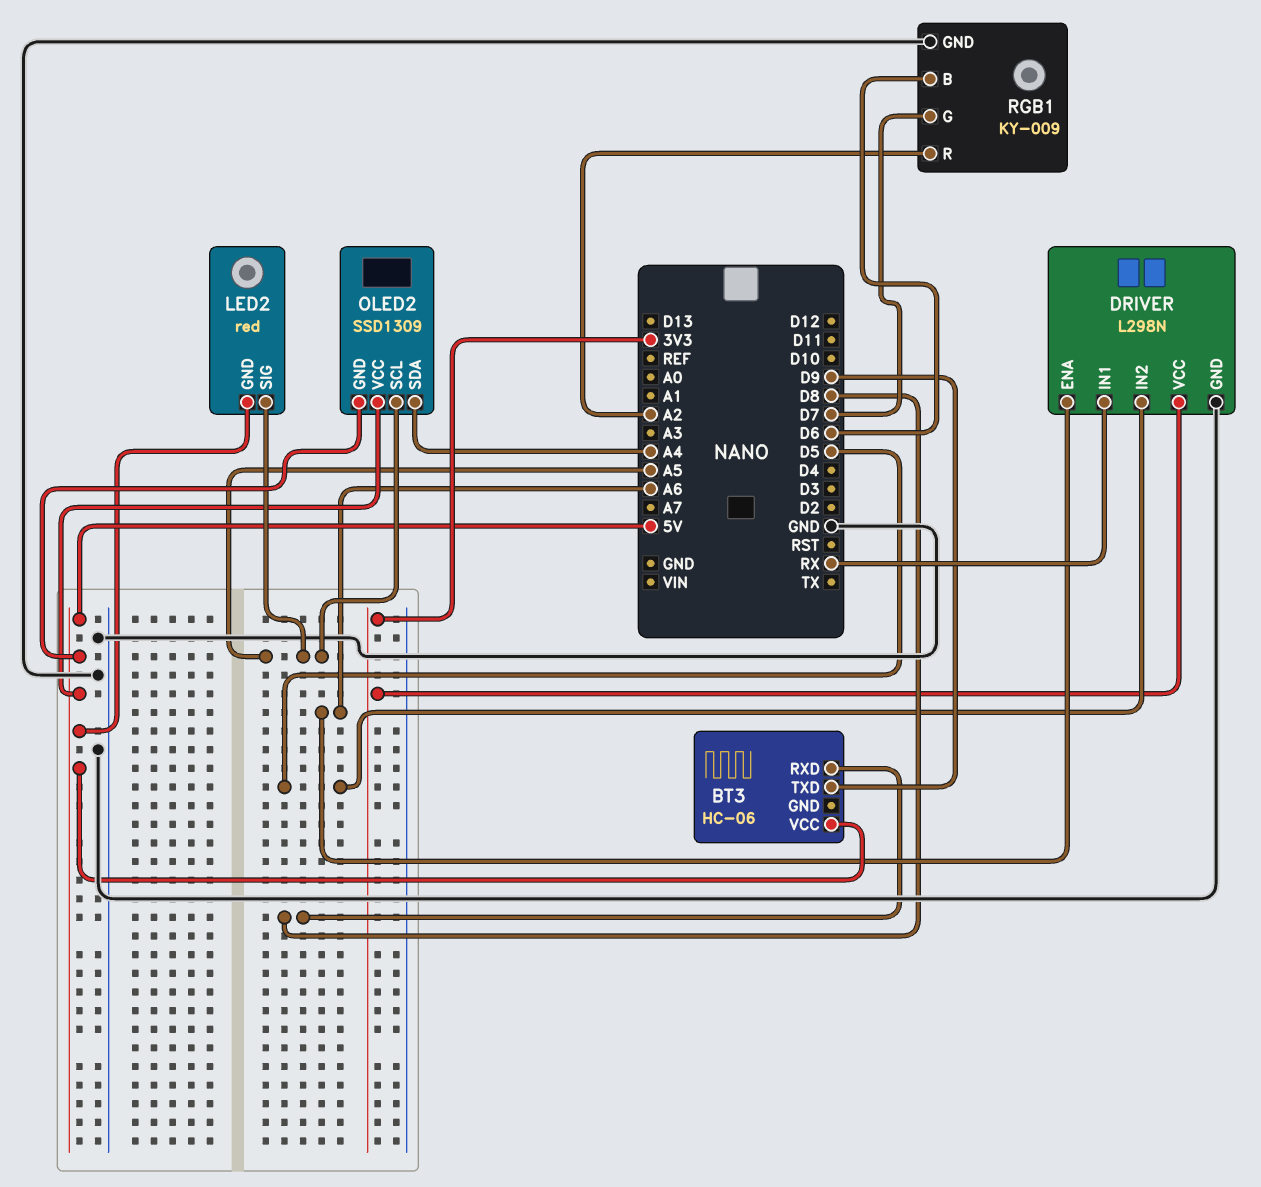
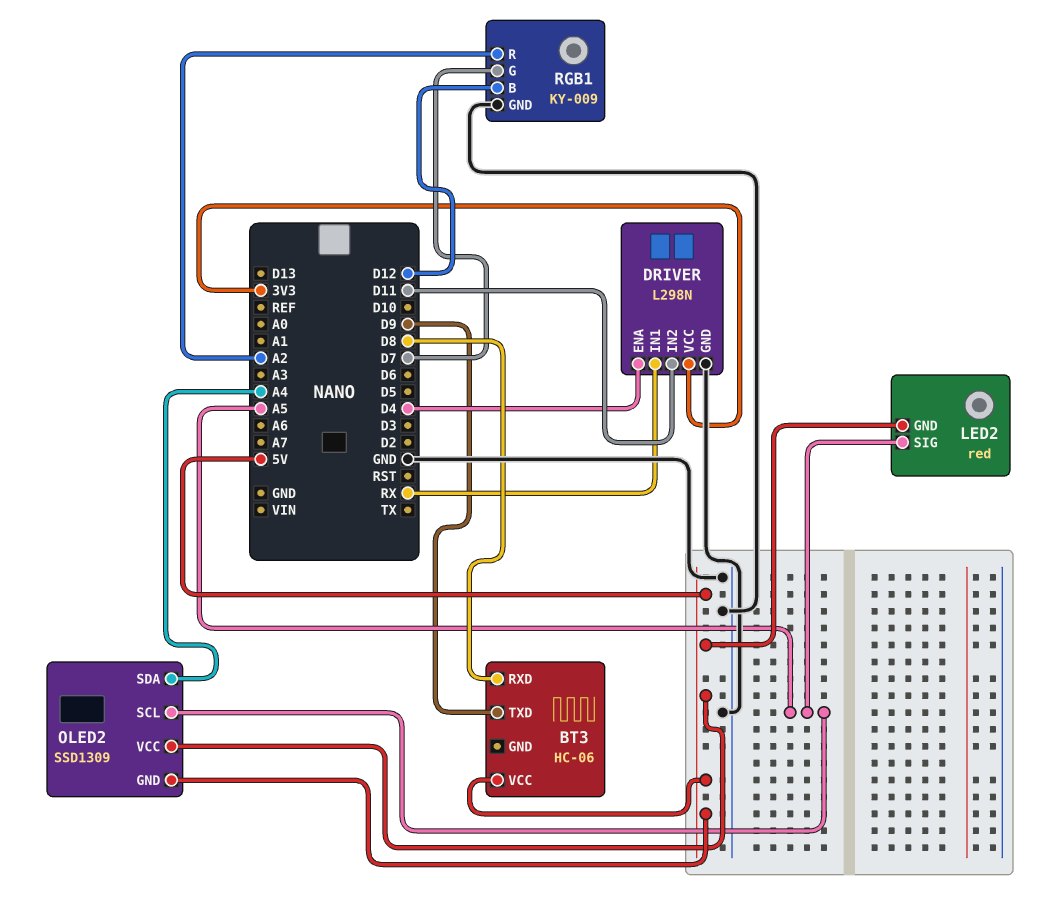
DRIVER pin ENA: A6 -> D4
DRIVER pin IN2: D5 -> D11
RGB1 pin B: D6 -> D12

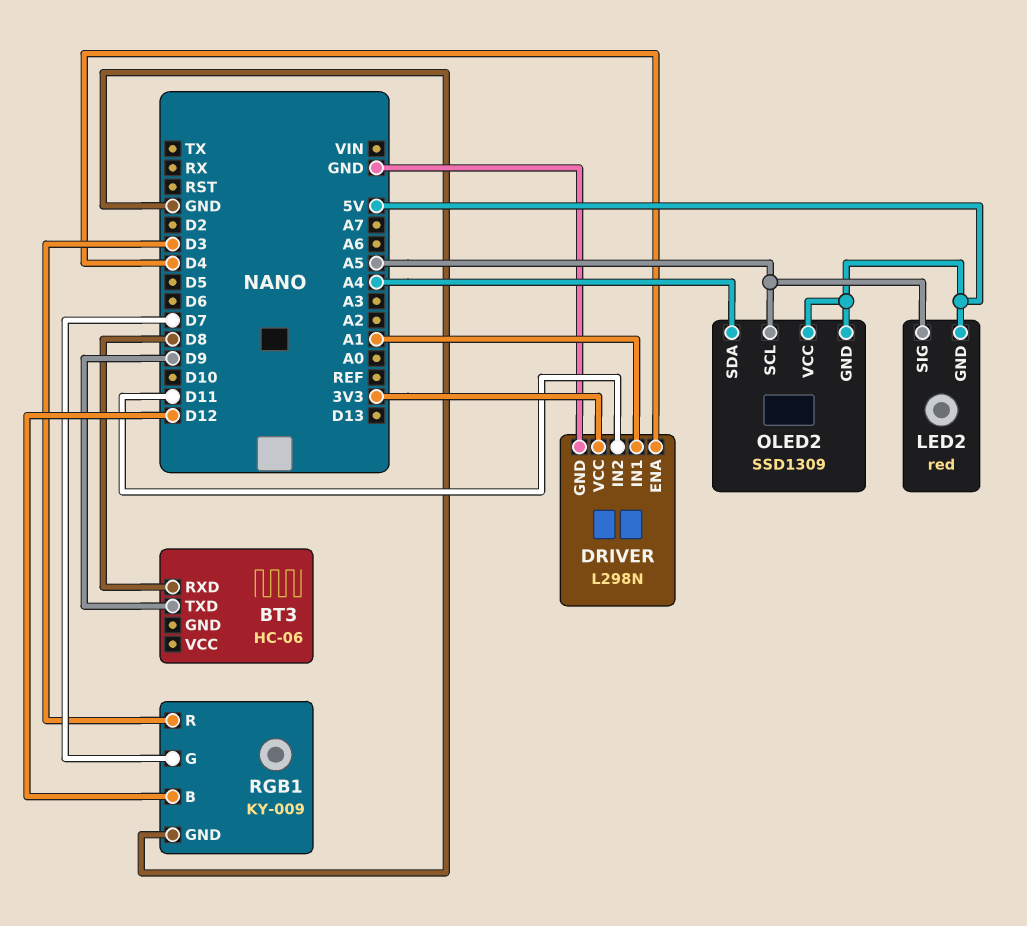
BT3 pin VCC: 5V -> none
DRIVER pin IN1: RX -> A1
RGB1 pin R: A2 -> D3

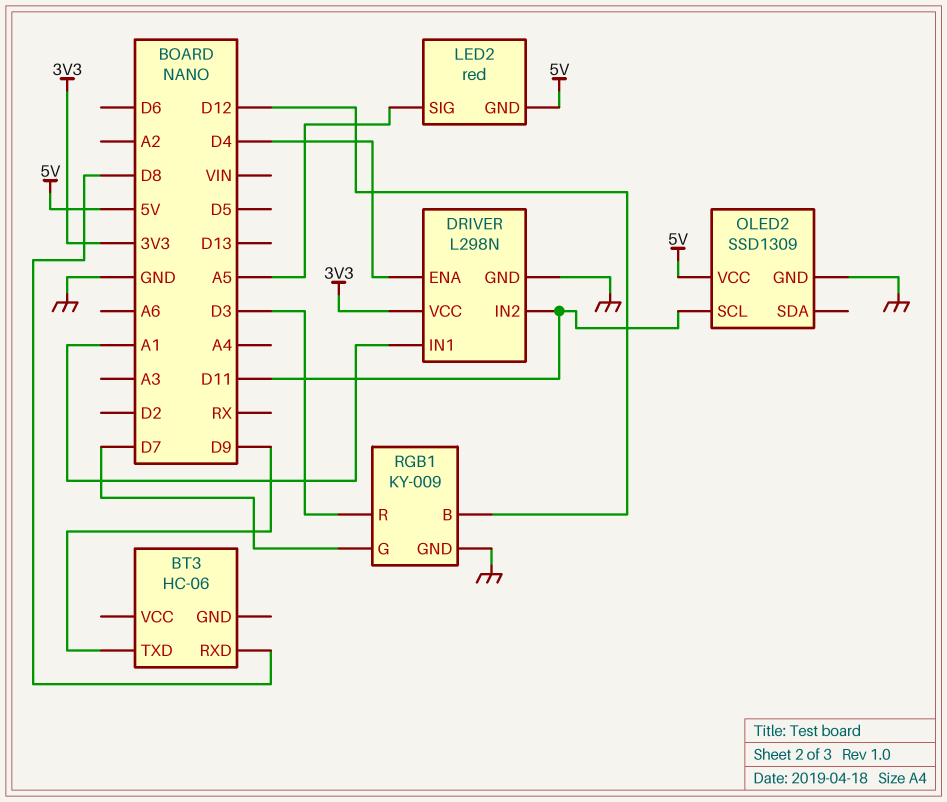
OLED2 pin GND: 5V -> GND
OLED2 pin SCL: A5 -> D11
OLED2 pin SDA: A4 -> none

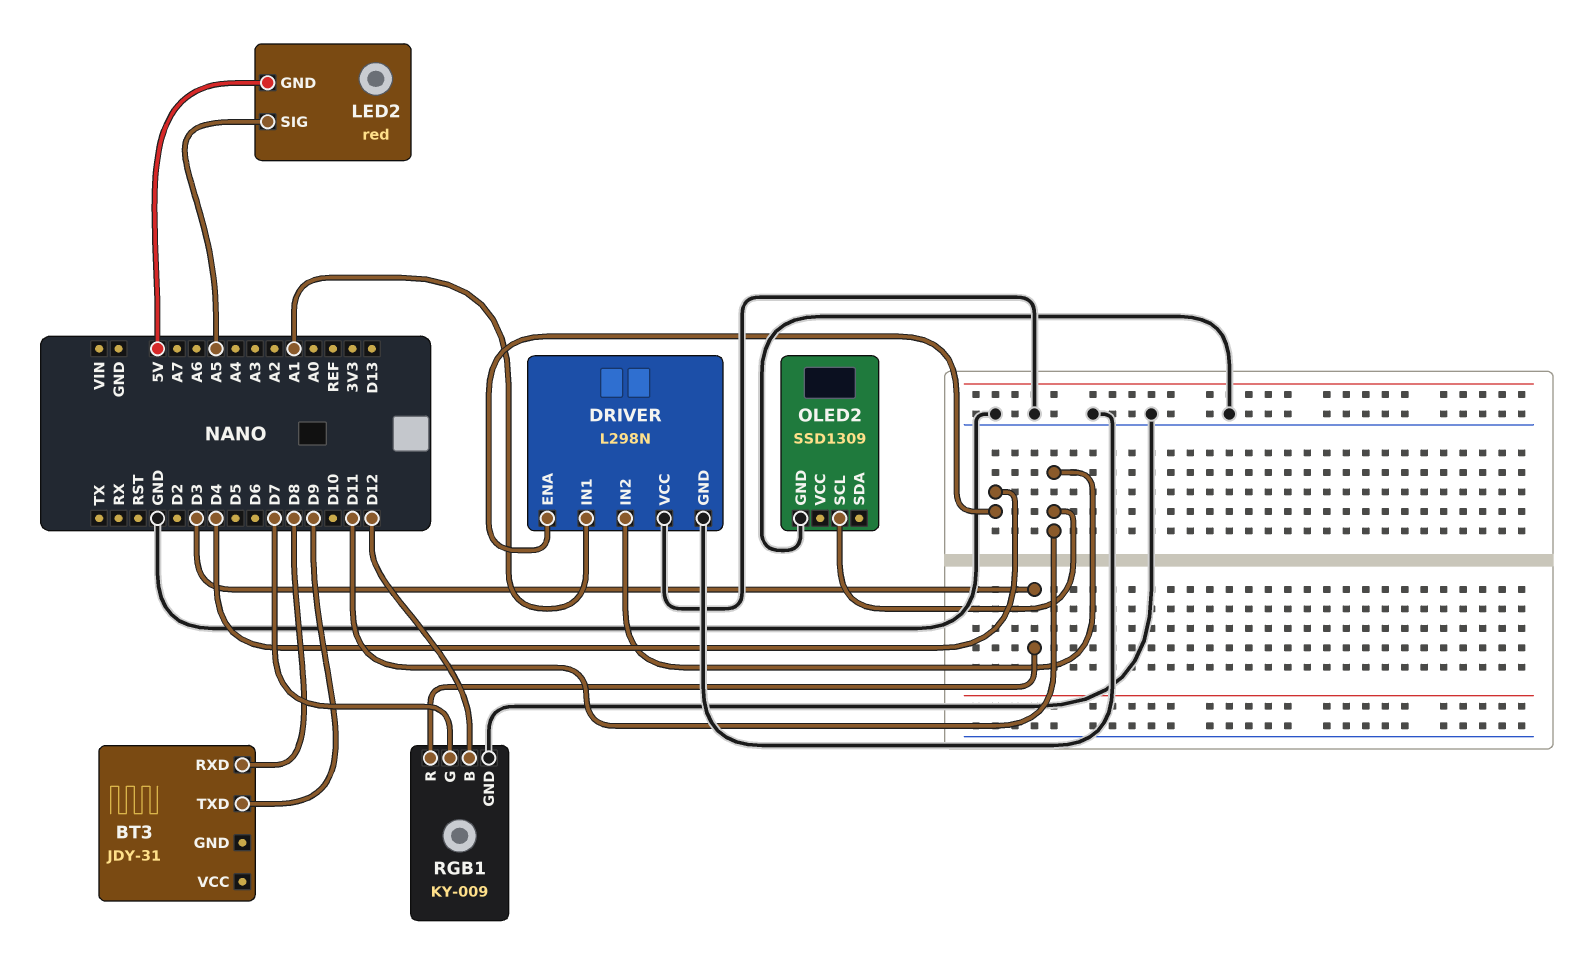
BT3: HC-06 -> JDY-31
DRIVER pin VCC: 3V3 -> GND
OLED2 pin VCC: 5V -> none

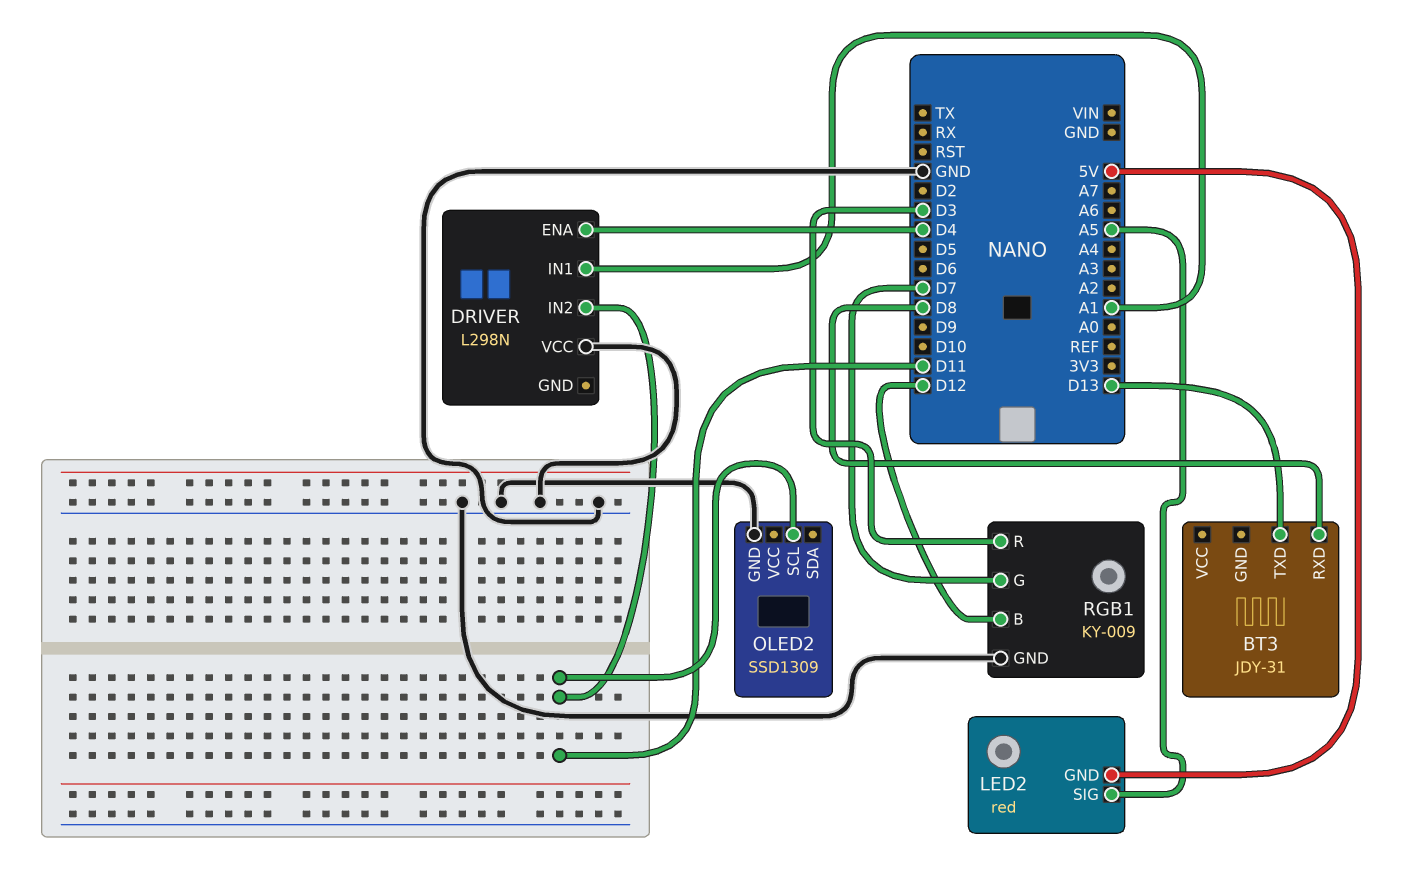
BT3 pin TXD: D9 -> D13
DRIVER pin GND: GND -> none

